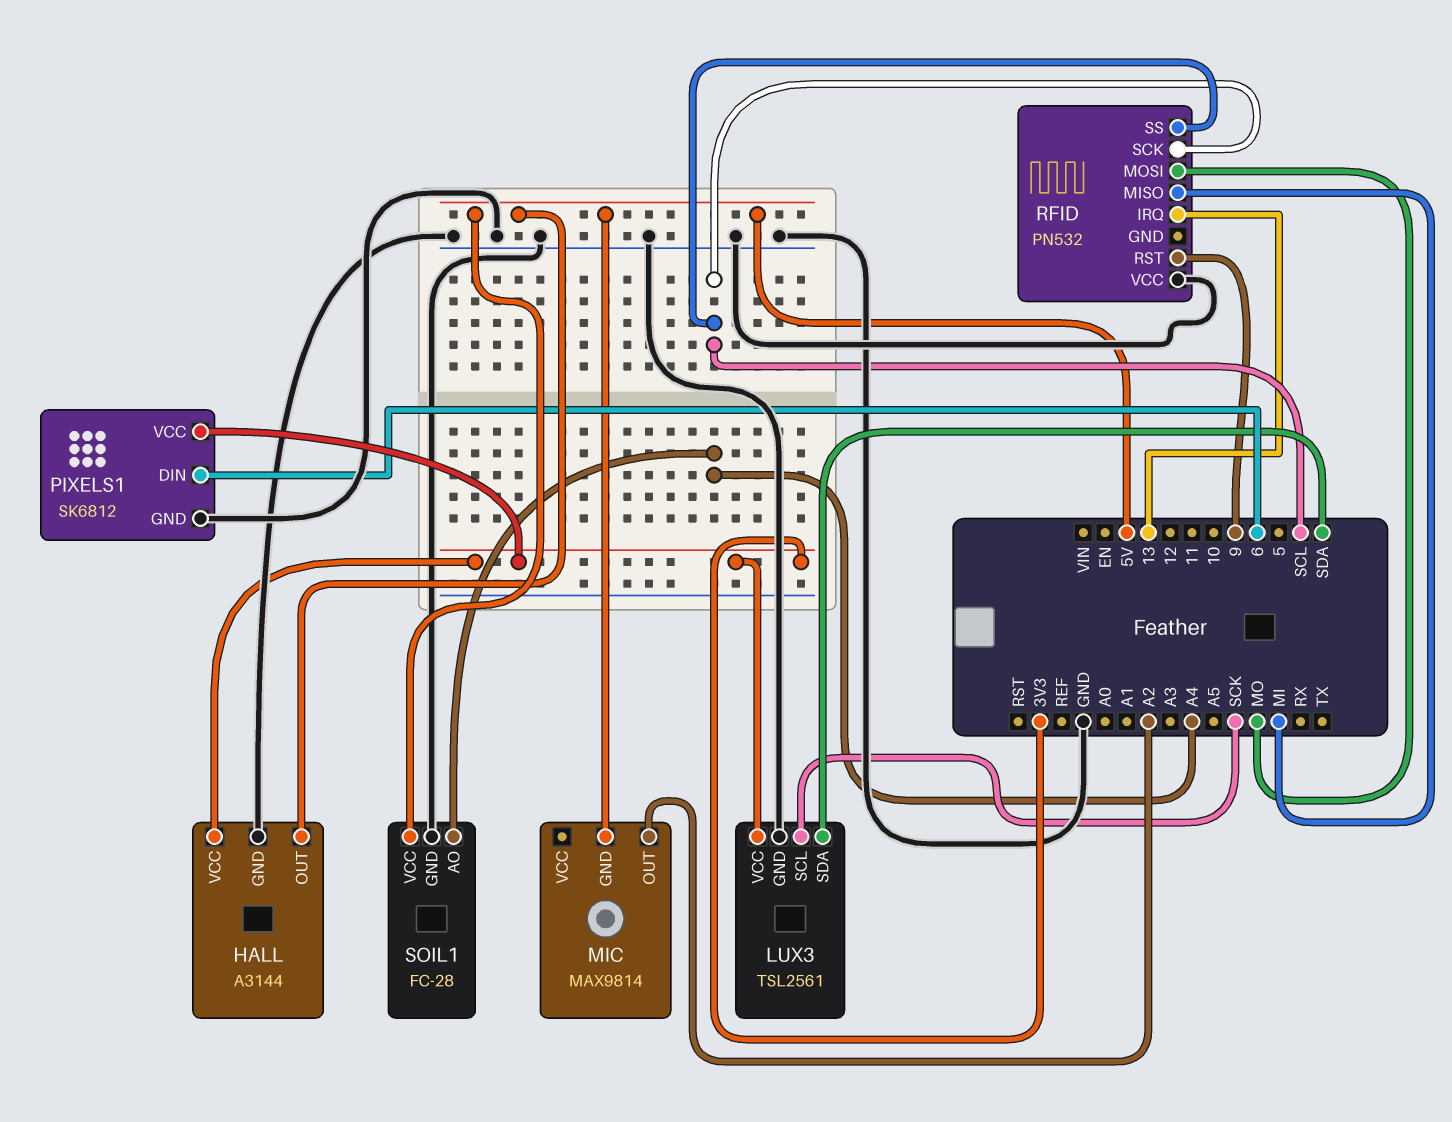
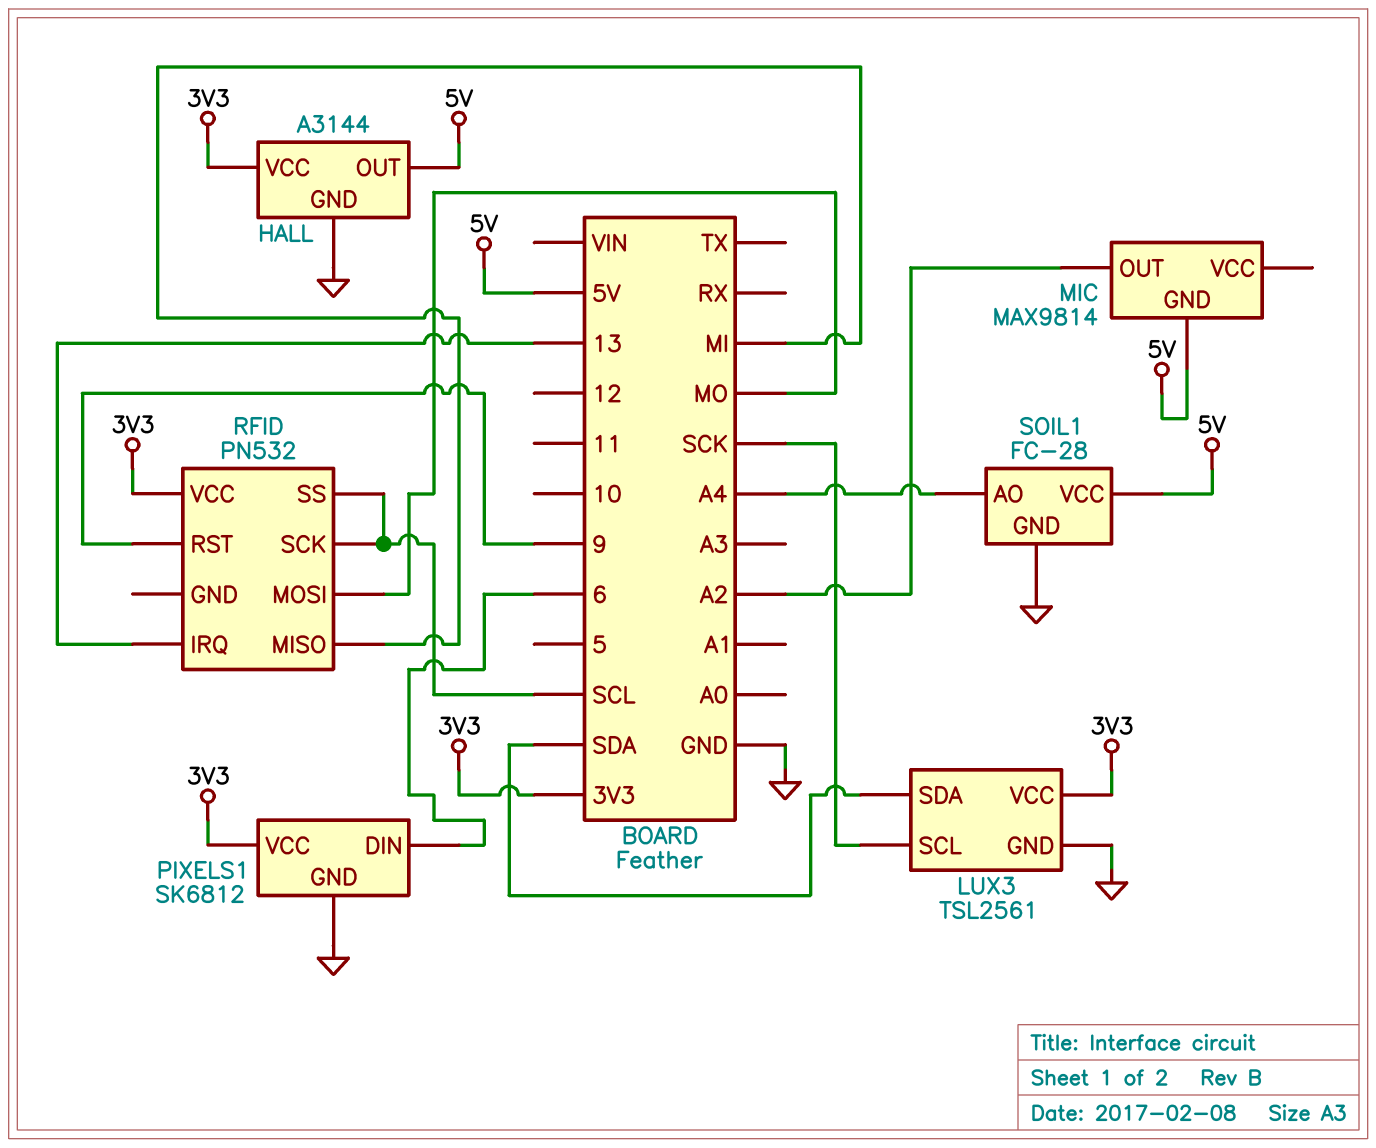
RFID pin VCC: GND -> 3V3

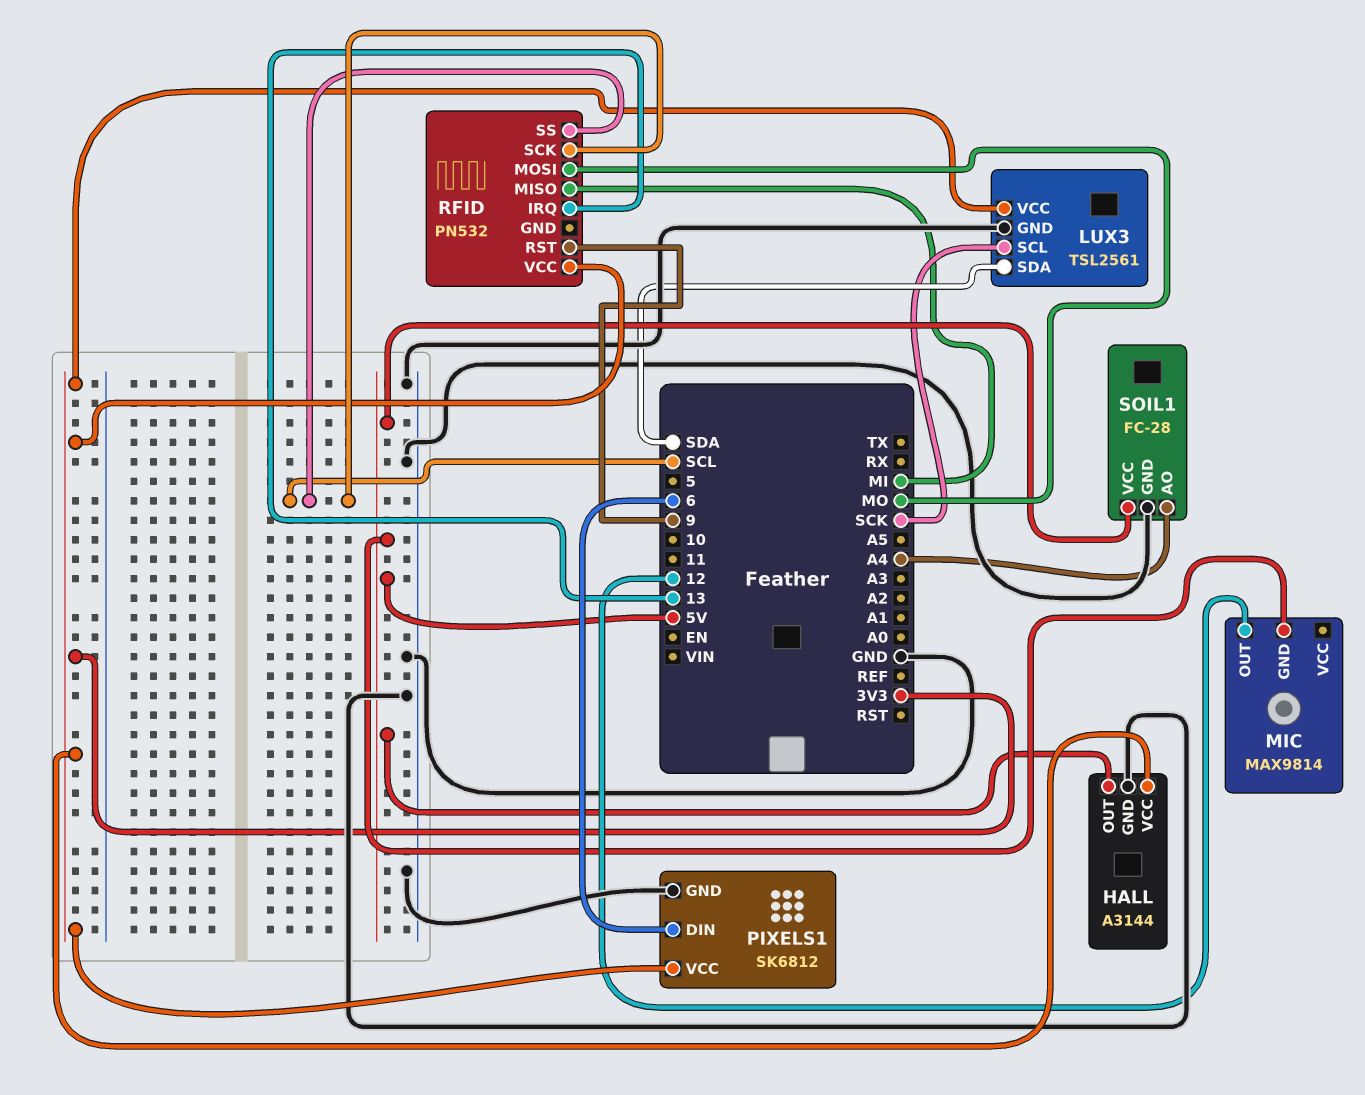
MIC pin OUT: A2 -> 12

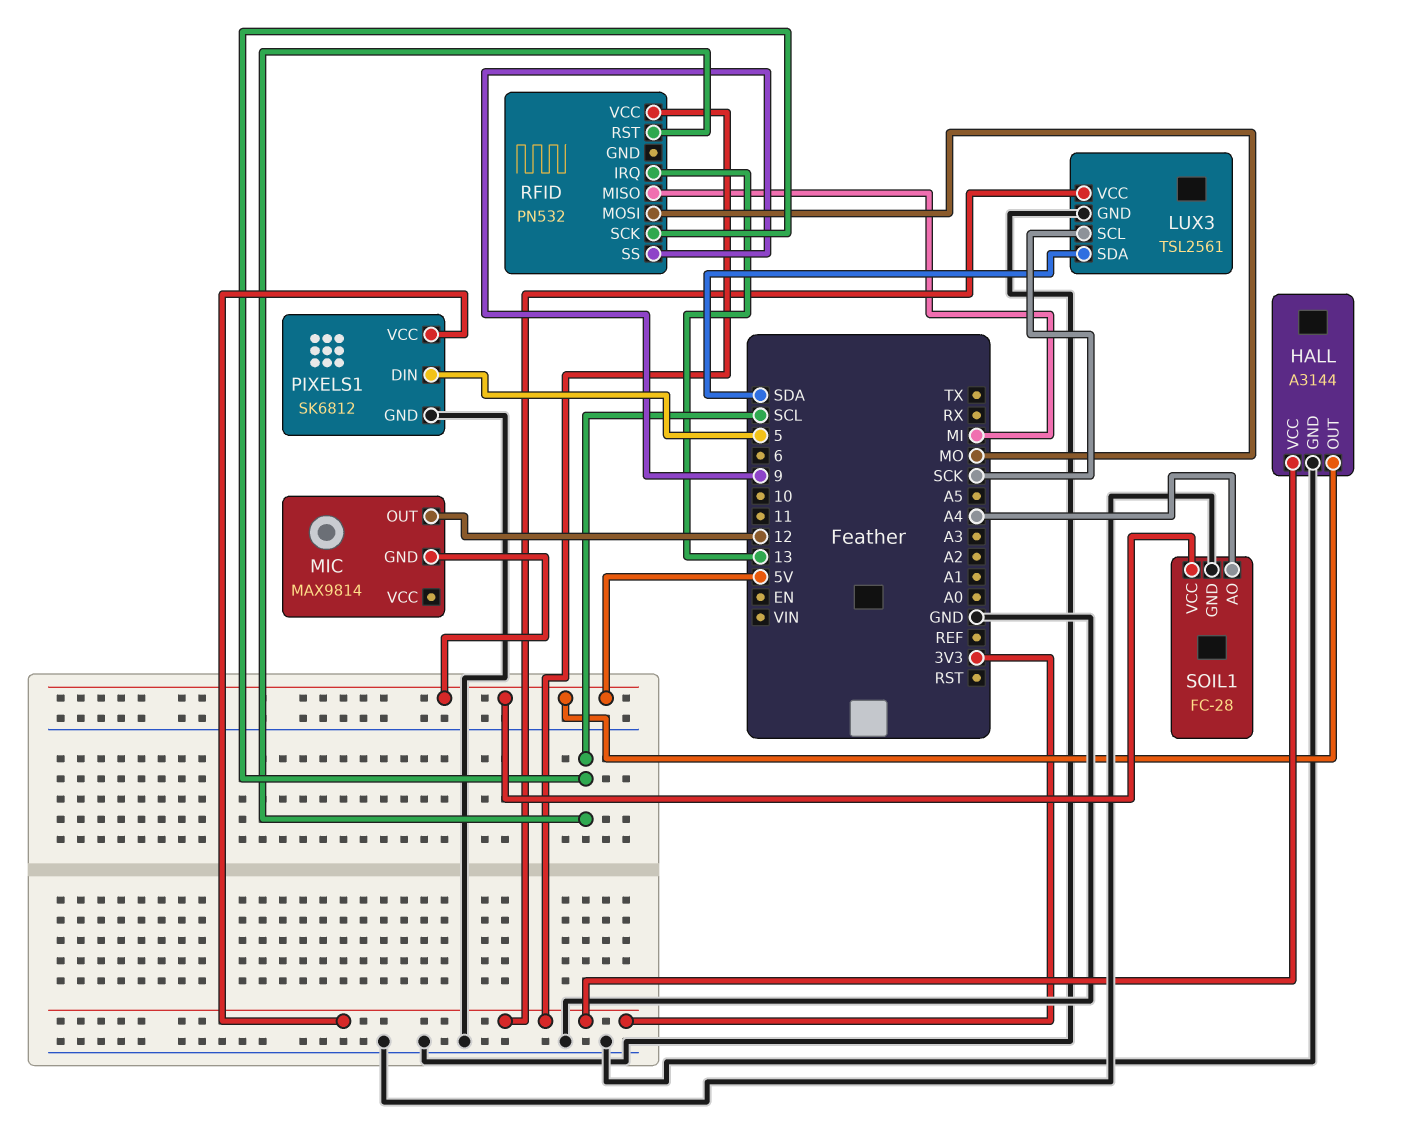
PIXELS1 pin DIN: 6 -> 5
RFID pin RST: 9 -> SCL
RFID pin SS: SCL -> 9

